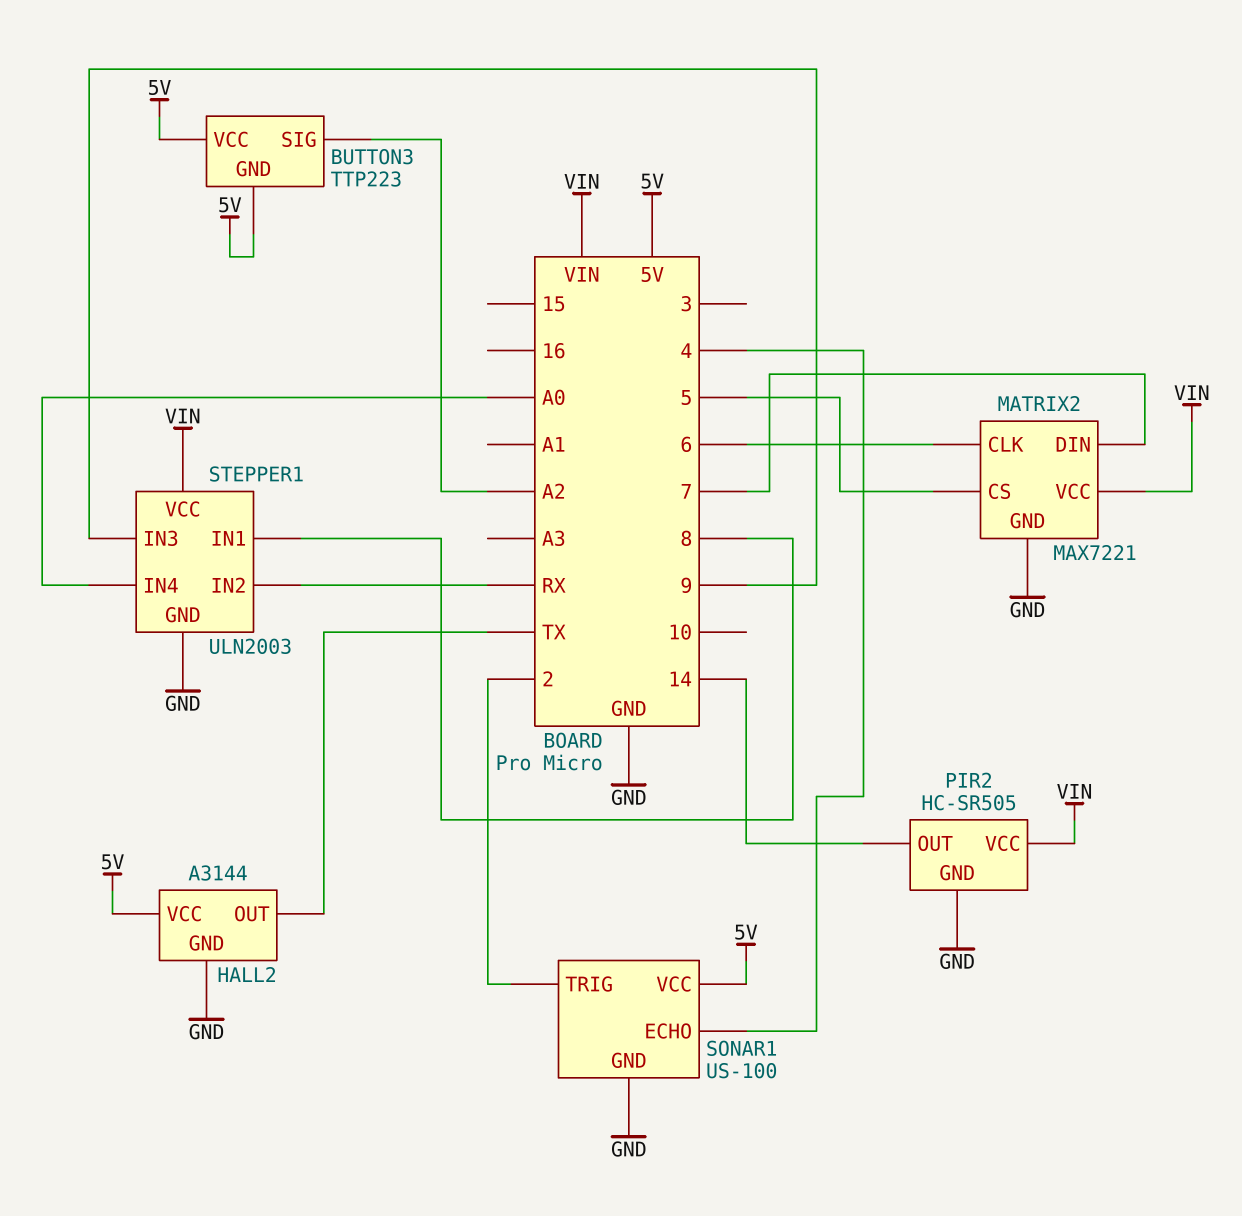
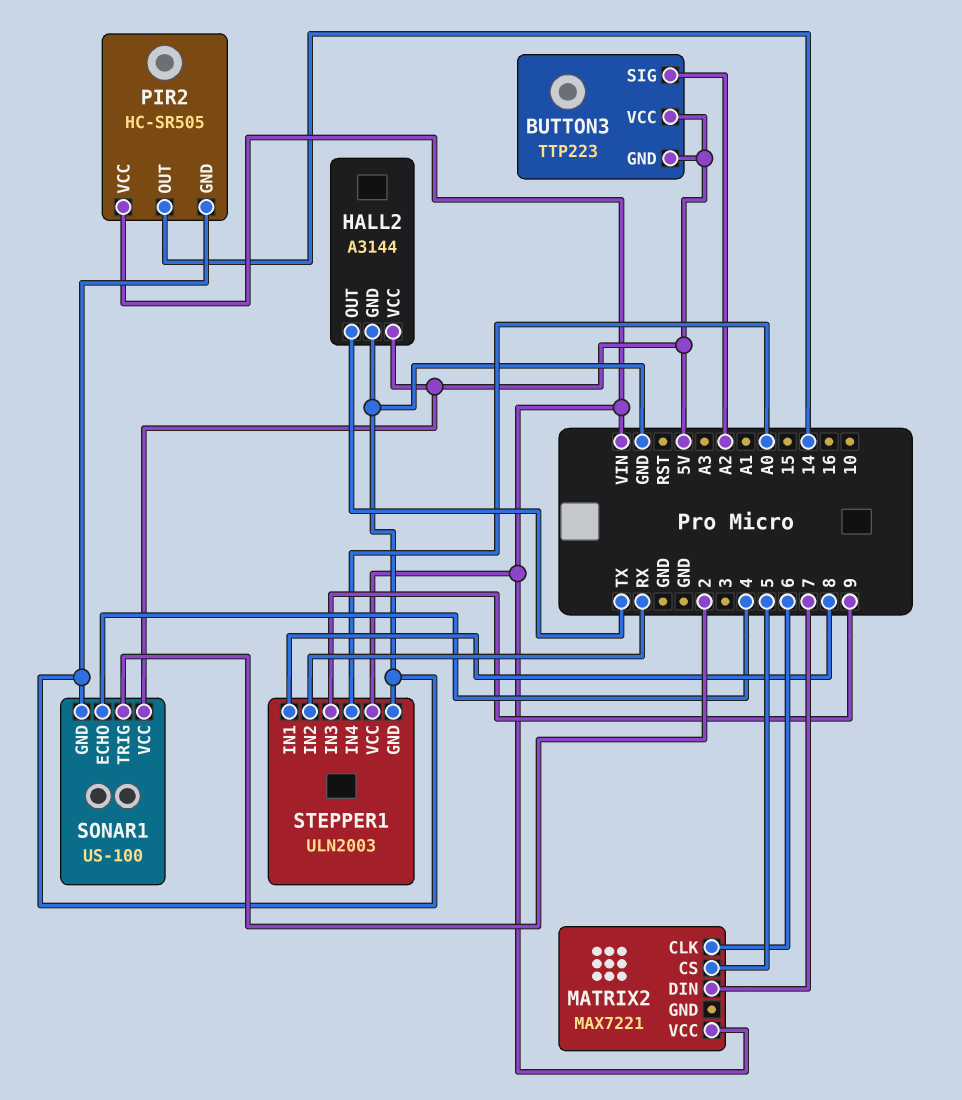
MATRIX2 pin GND: GND -> none

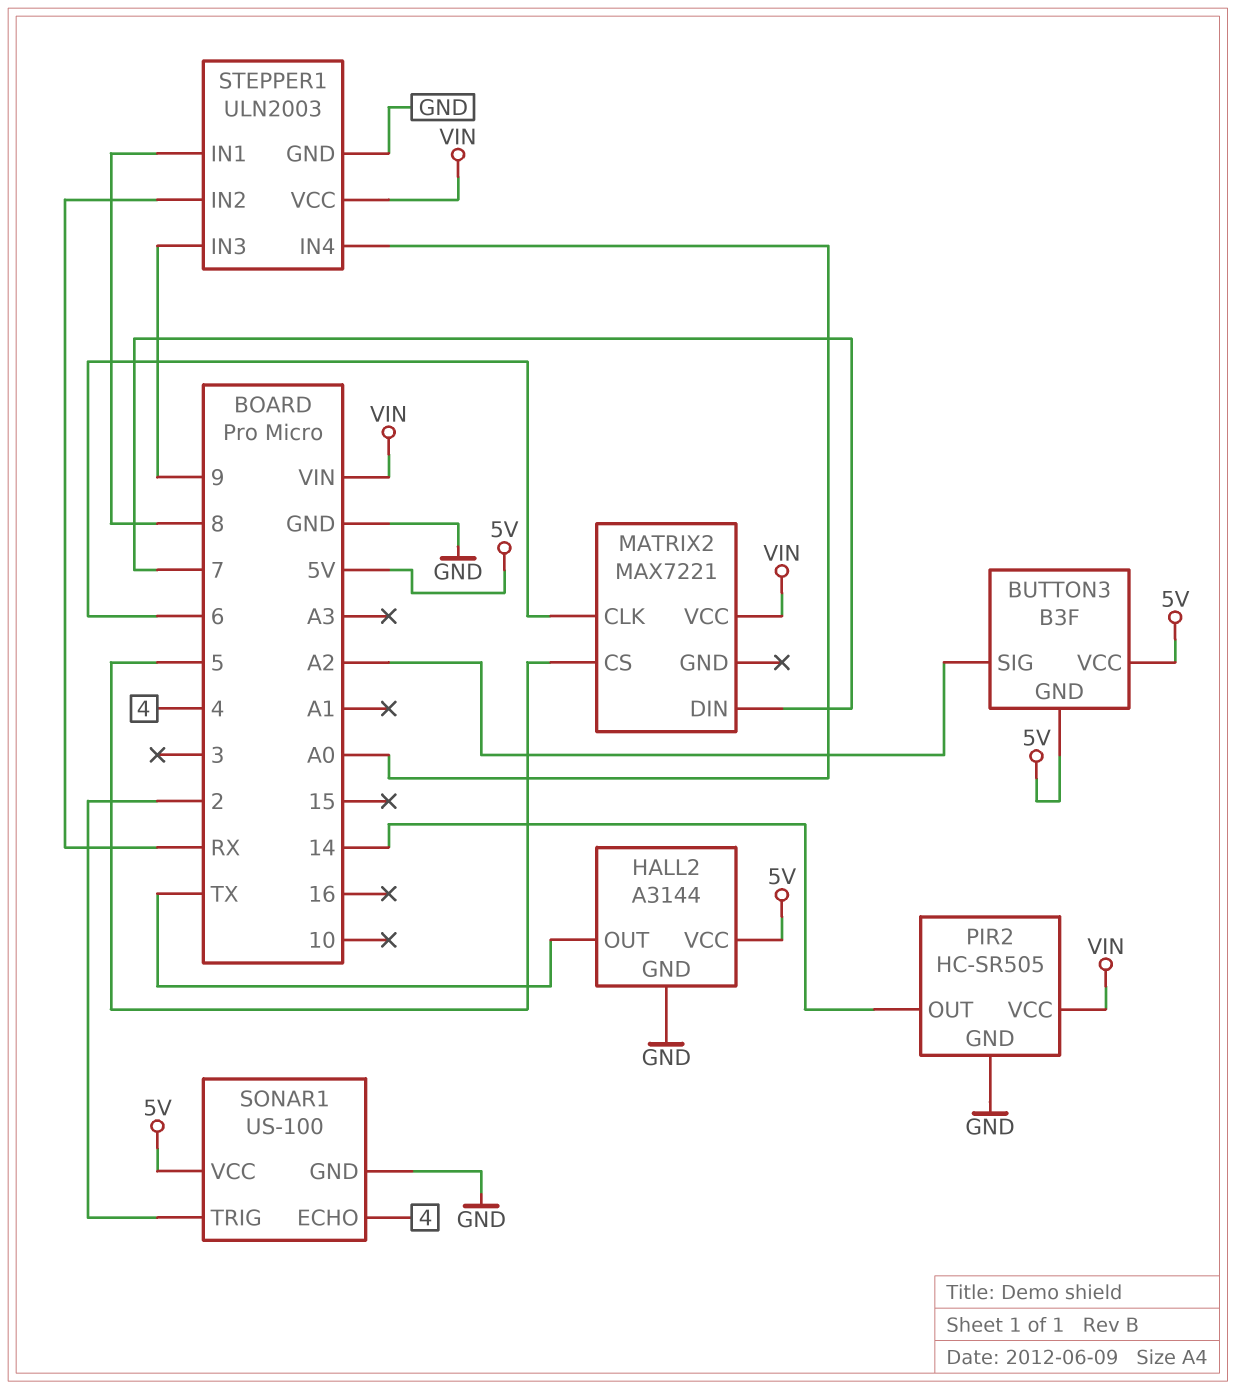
BUTTON3: TTP223 -> B3F

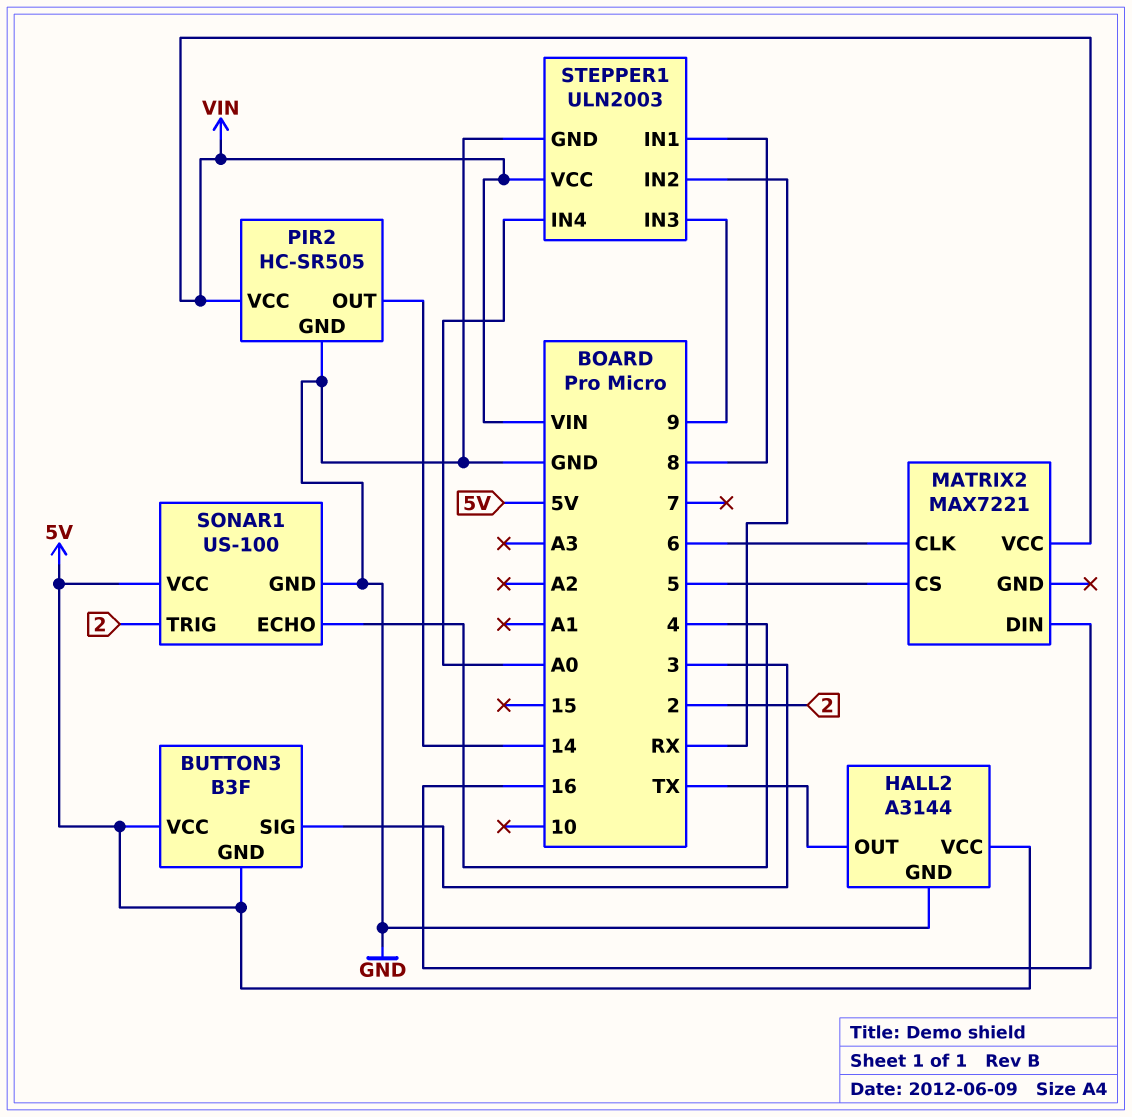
BUTTON3 pin SIG: A2 -> 3
MATRIX2 pin DIN: 7 -> 16

